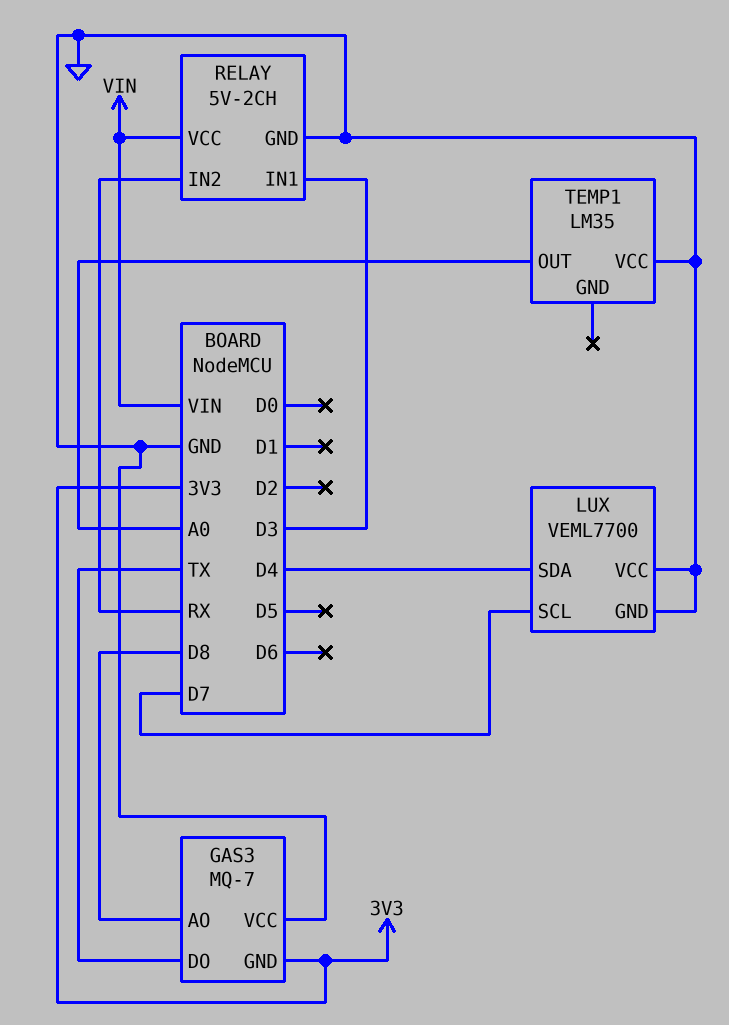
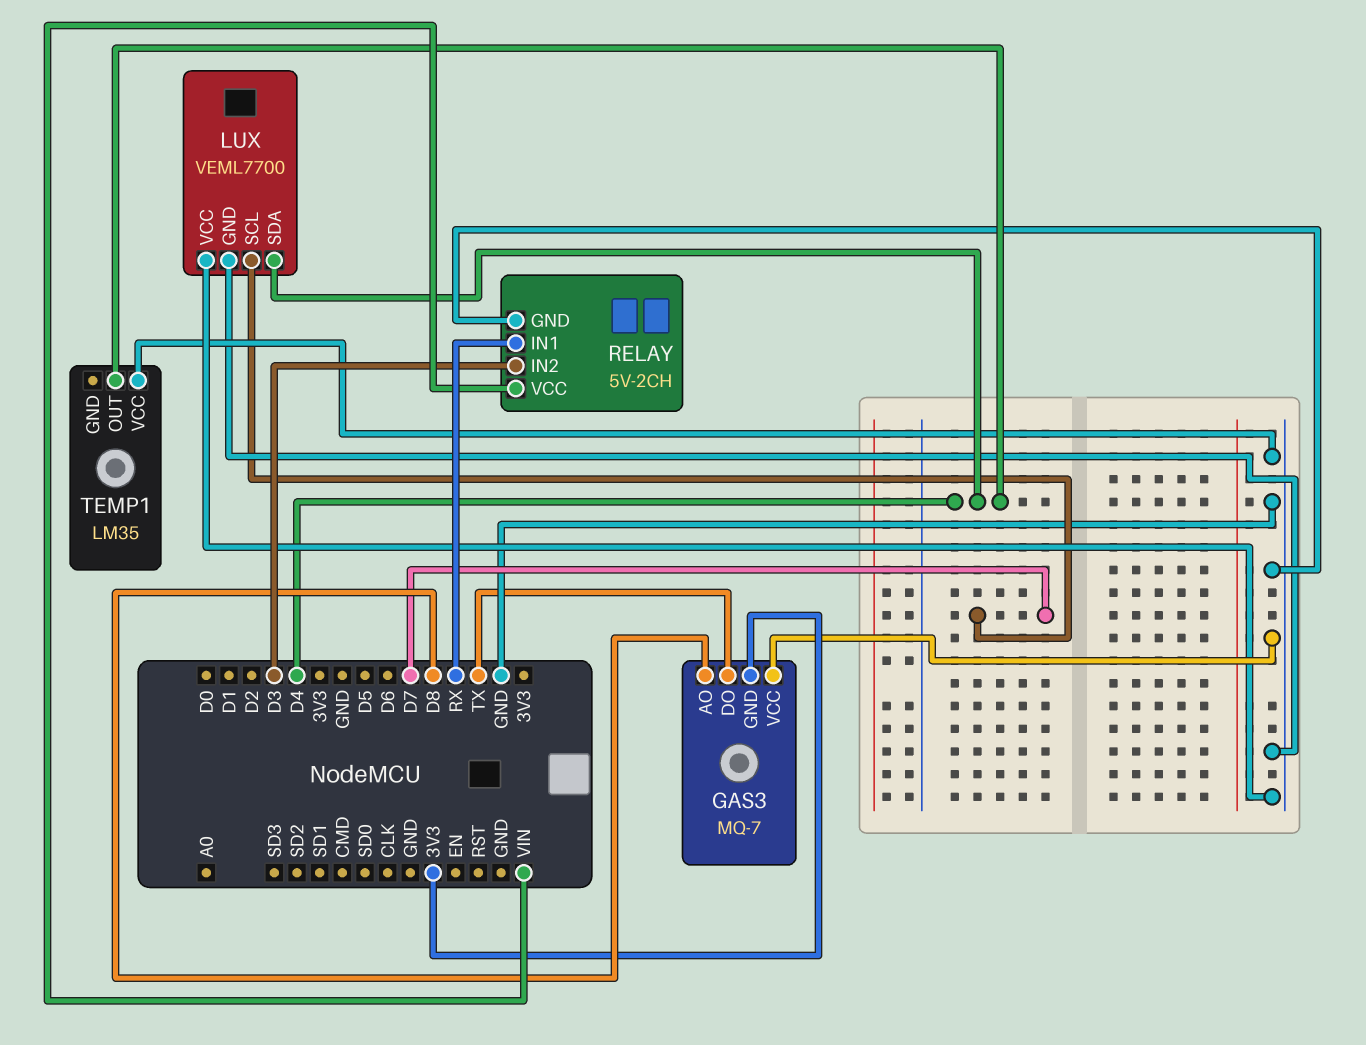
RELAY pin IN1: D3 -> RX
RELAY pin IN2: RX -> D3
TEMP1 pin OUT: A0 -> D4

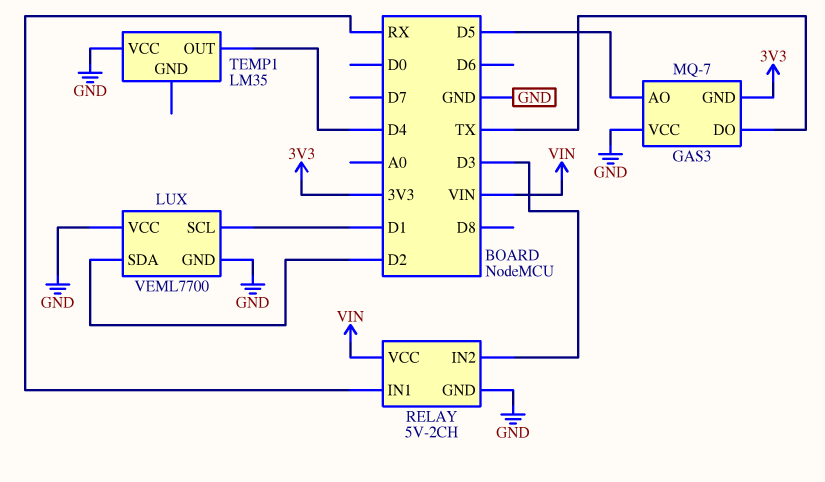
GAS3 pin AO: D8 -> D5
LUX pin SCL: D7 -> D1
LUX pin SDA: D4 -> D2

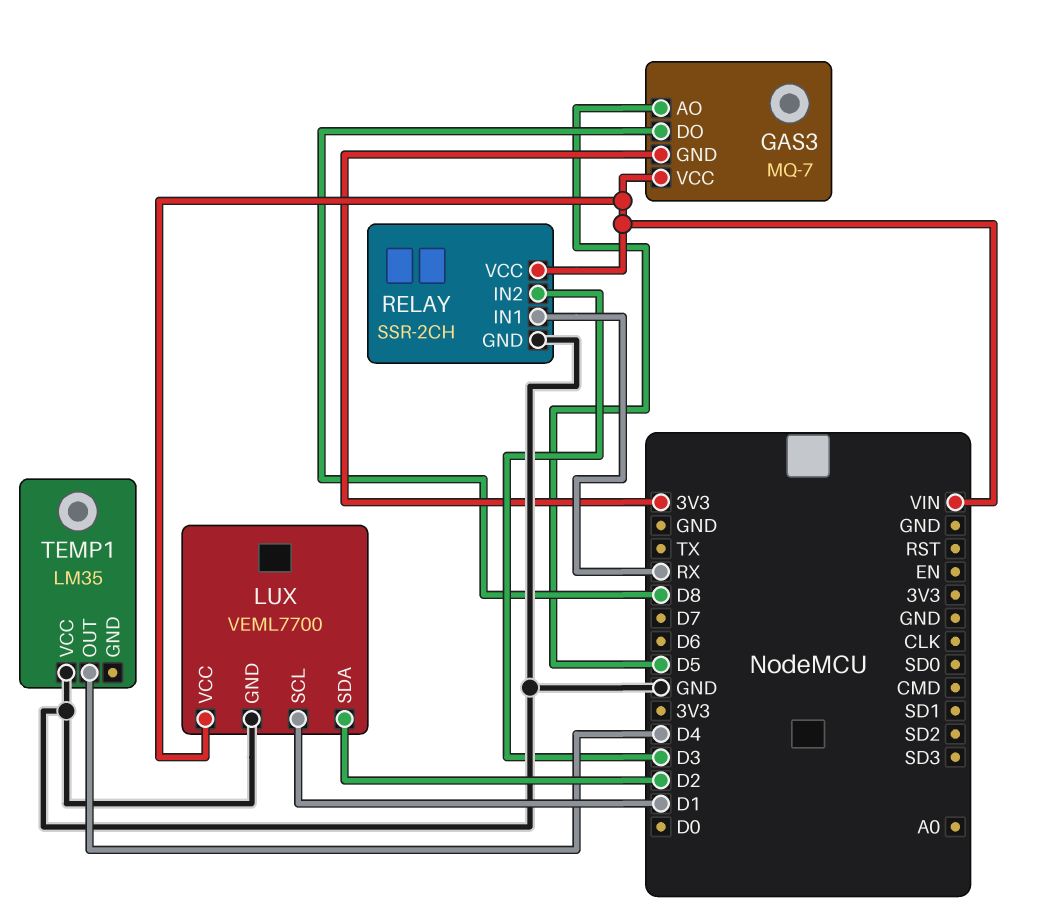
GAS3 pin DO: TX -> D8
GAS3 pin VCC: GND -> VIN
LUX pin VCC: GND -> VIN
RELAY: 5V-2CH -> SSR-2CH

